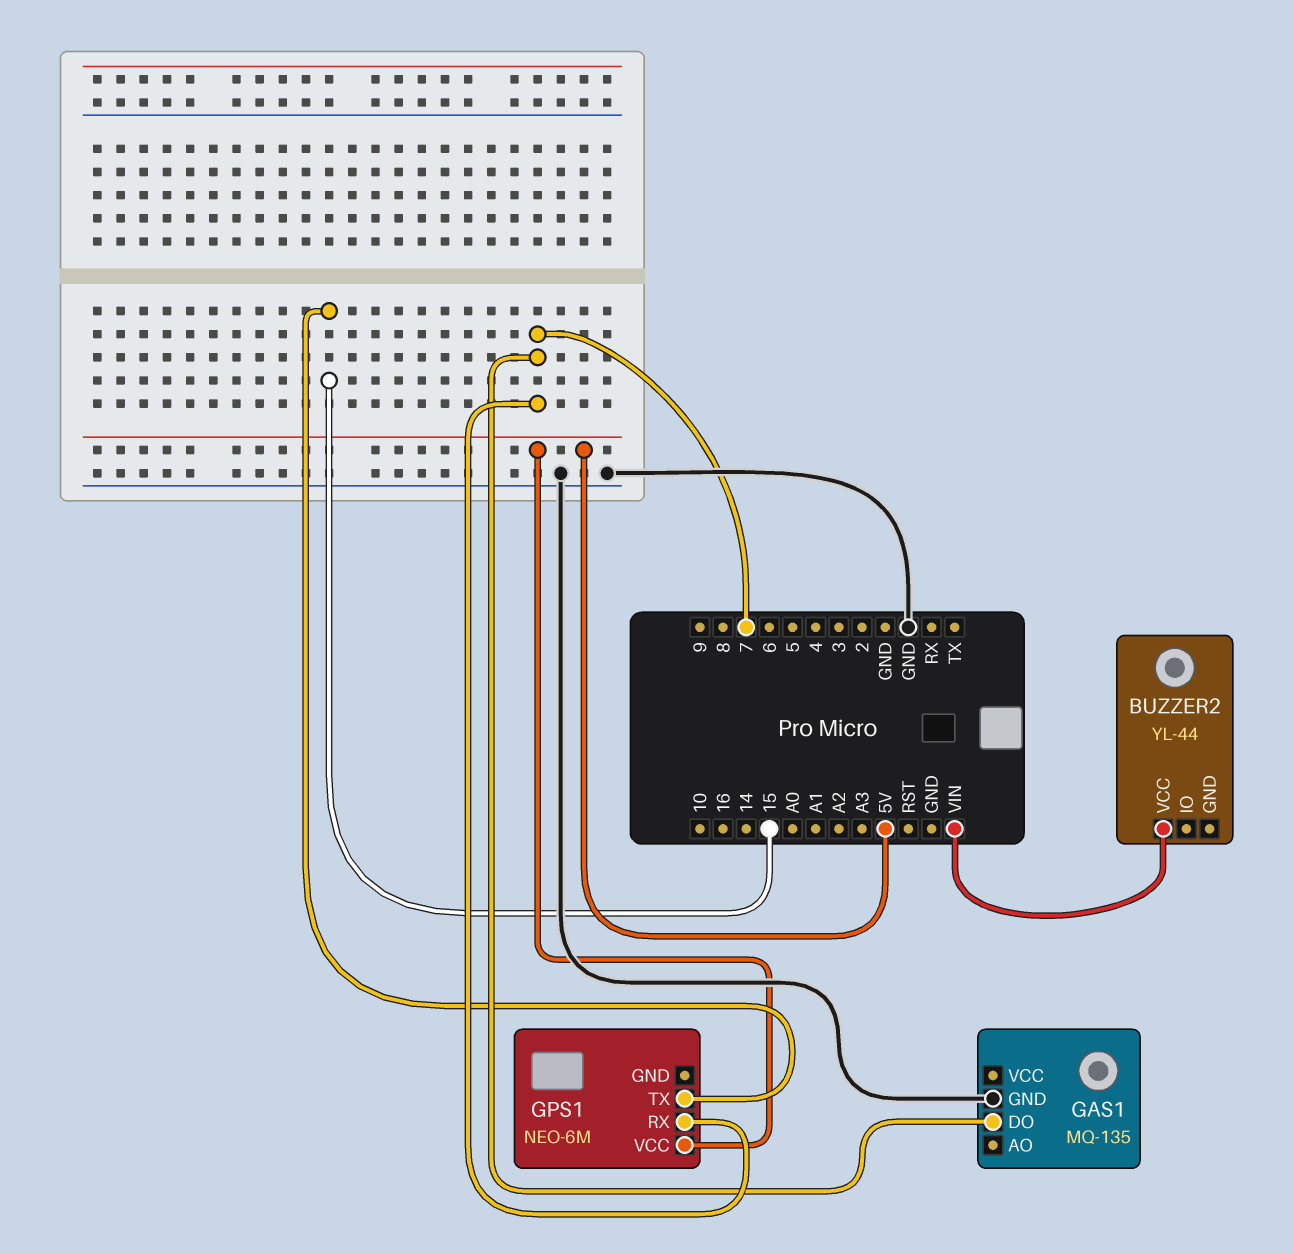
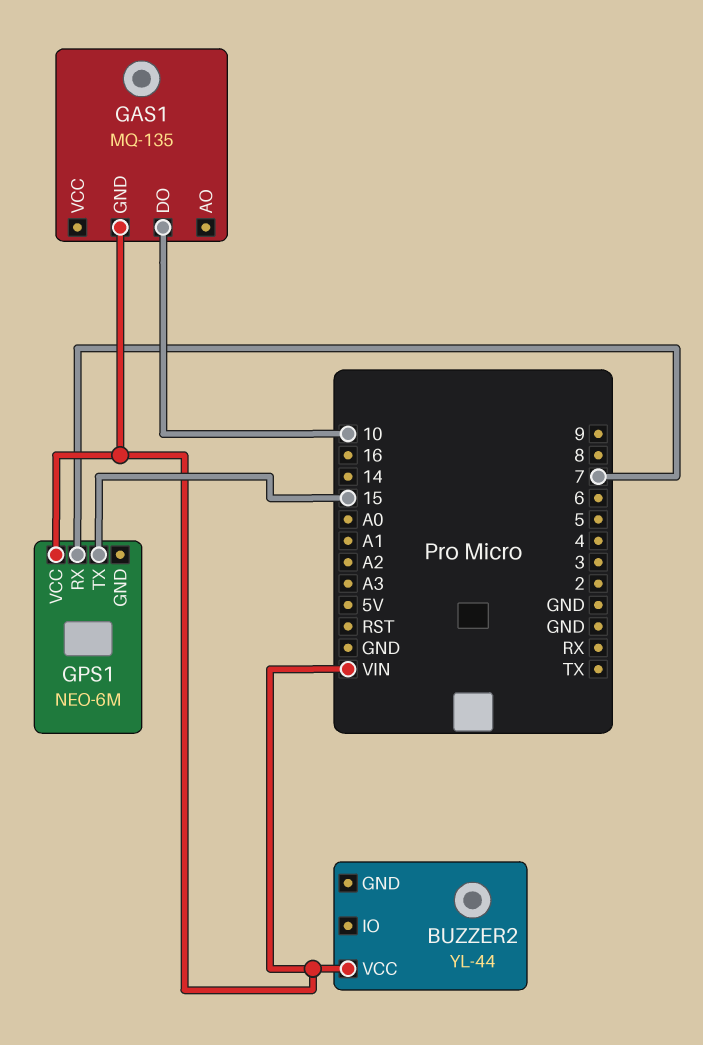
GAS1 pin DO: 7 -> 10
GAS1 pin GND: GND -> VIN
GPS1 pin VCC: 5V -> VIN

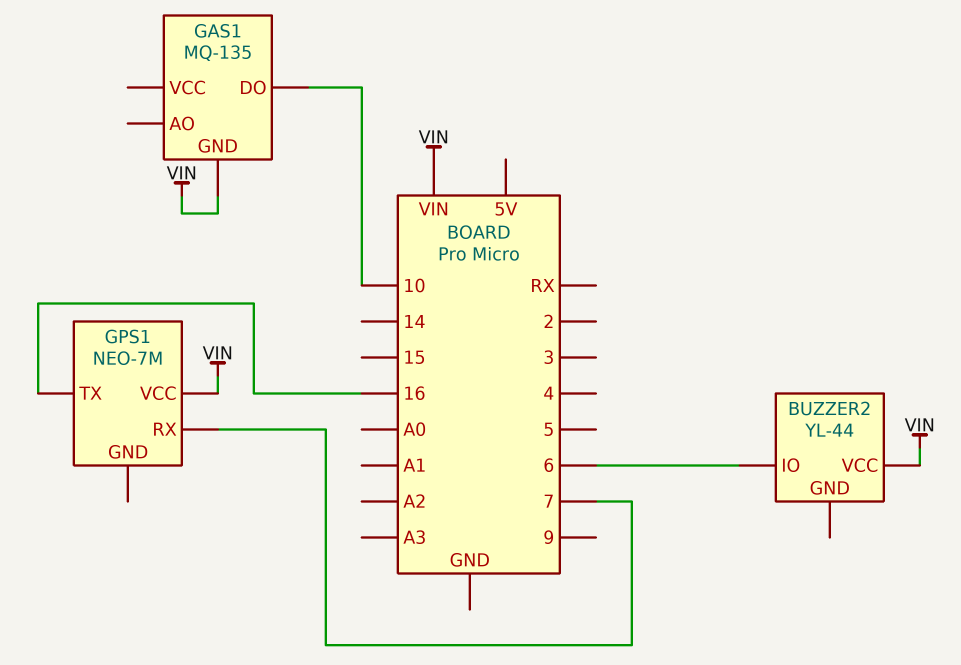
BUZZER2 pin IO: none -> 6
GPS1: NEO-6M -> NEO-7M
GPS1 pin TX: 15 -> 16

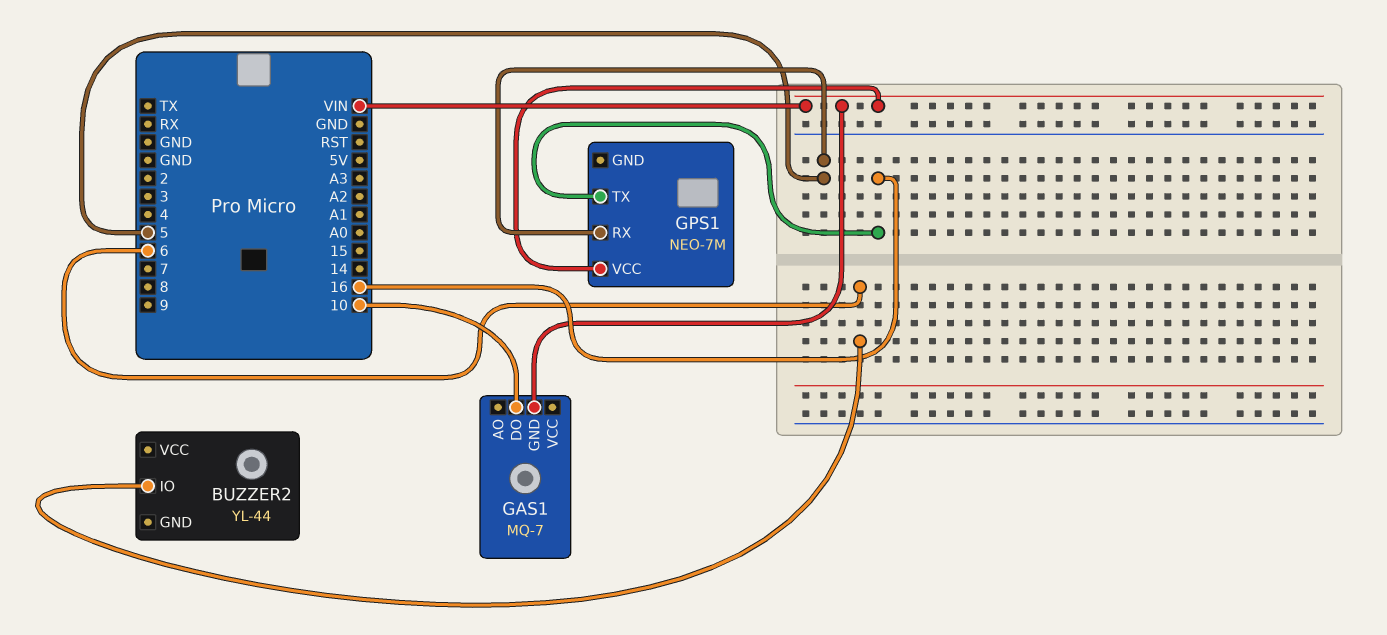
BUZZER2 pin VCC: VIN -> none
GAS1: MQ-135 -> MQ-7
GPS1 pin RX: 7 -> 5

